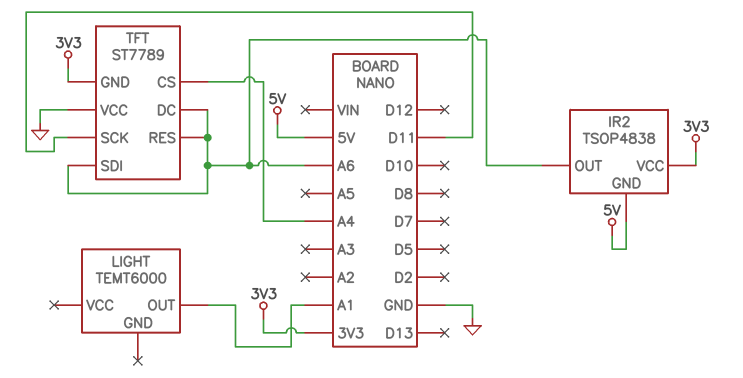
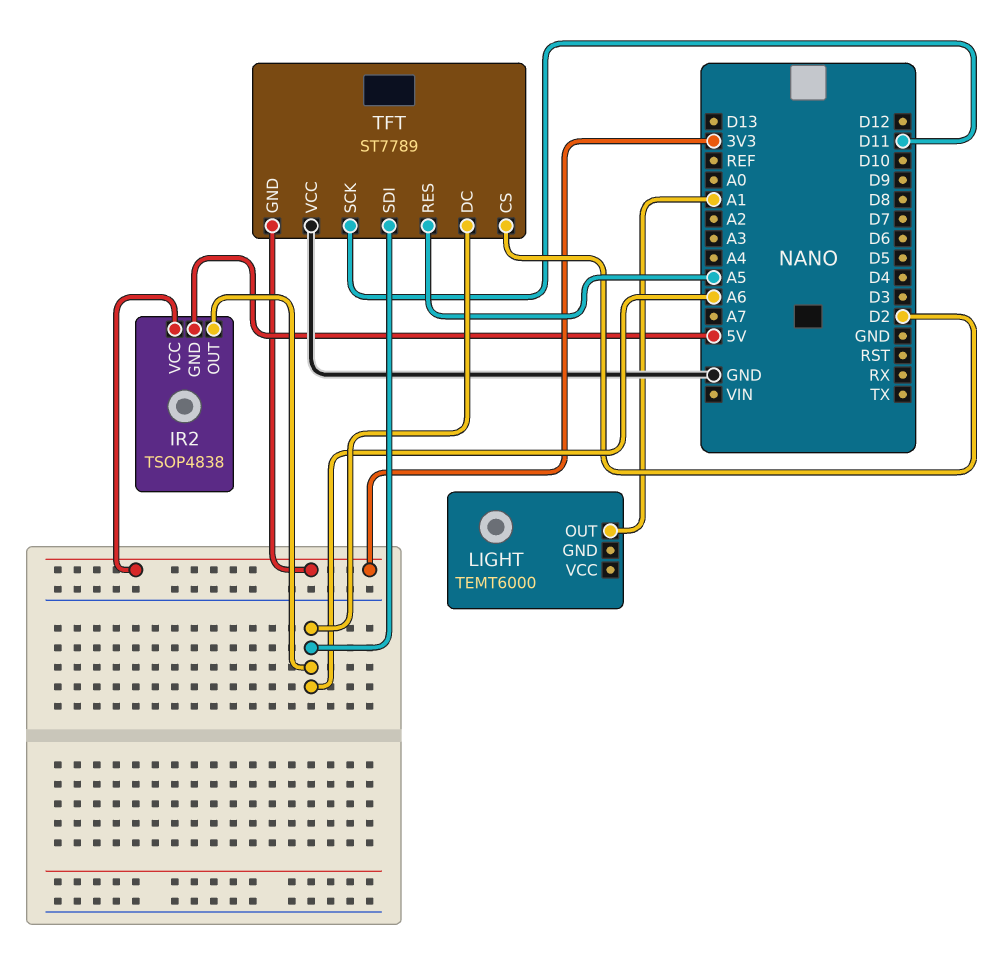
TFT pin CS: A4 -> D2
TFT pin RES: A6 -> A5

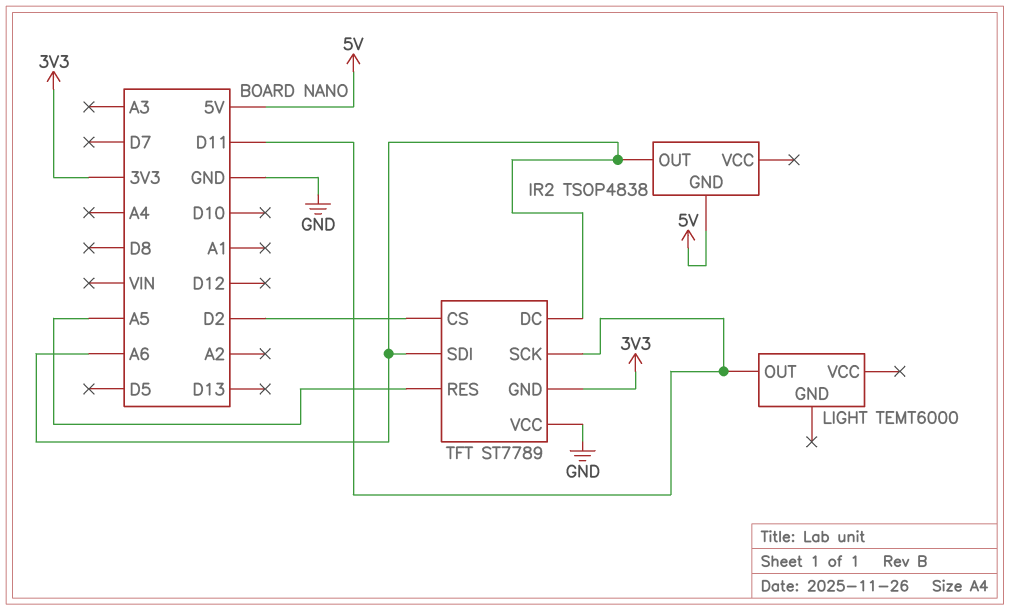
IR2 pin VCC: 3V3 -> none
LIGHT pin OUT: A1 -> D11

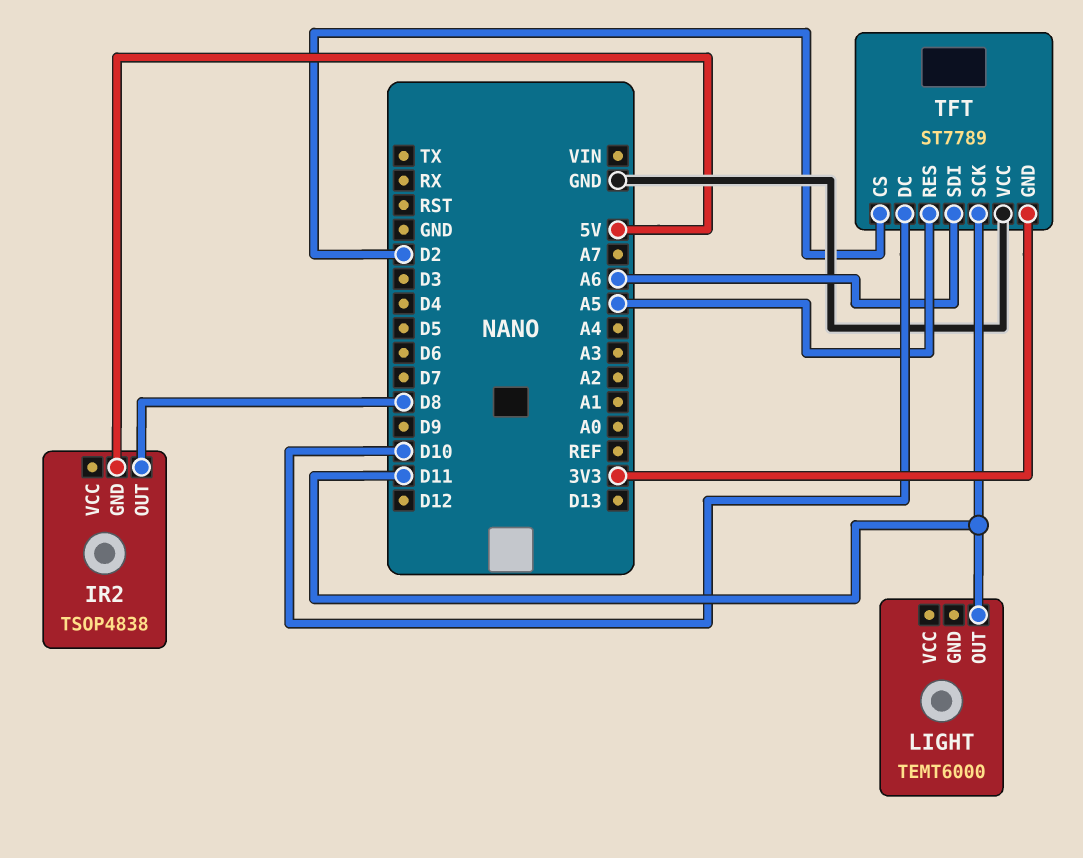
IR2 pin OUT: A6 -> D8
TFT pin DC: A6 -> D10

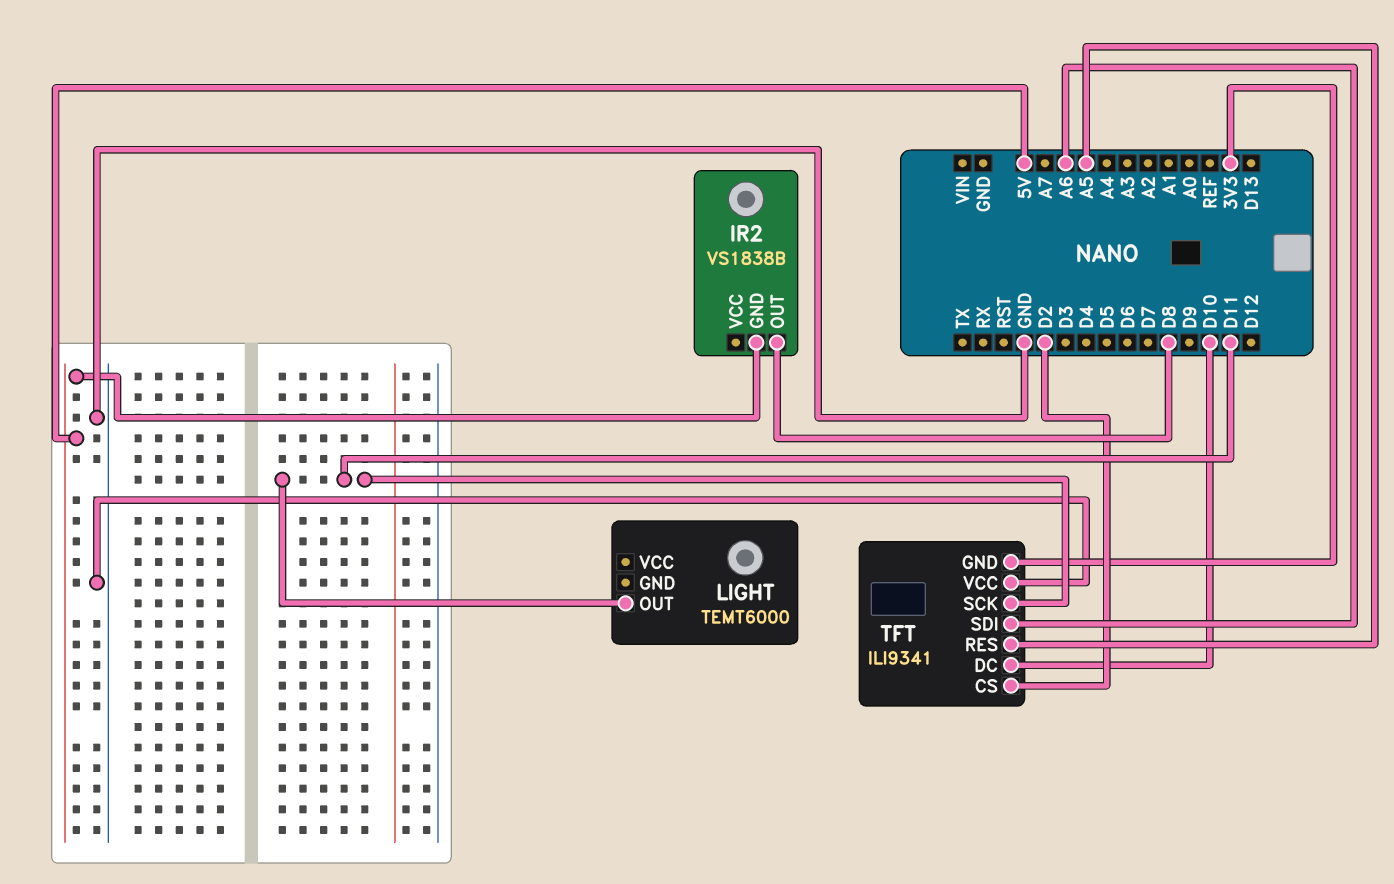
IR2: TSOP4838 -> VS1838B
TFT: ST7789 -> ILI9341

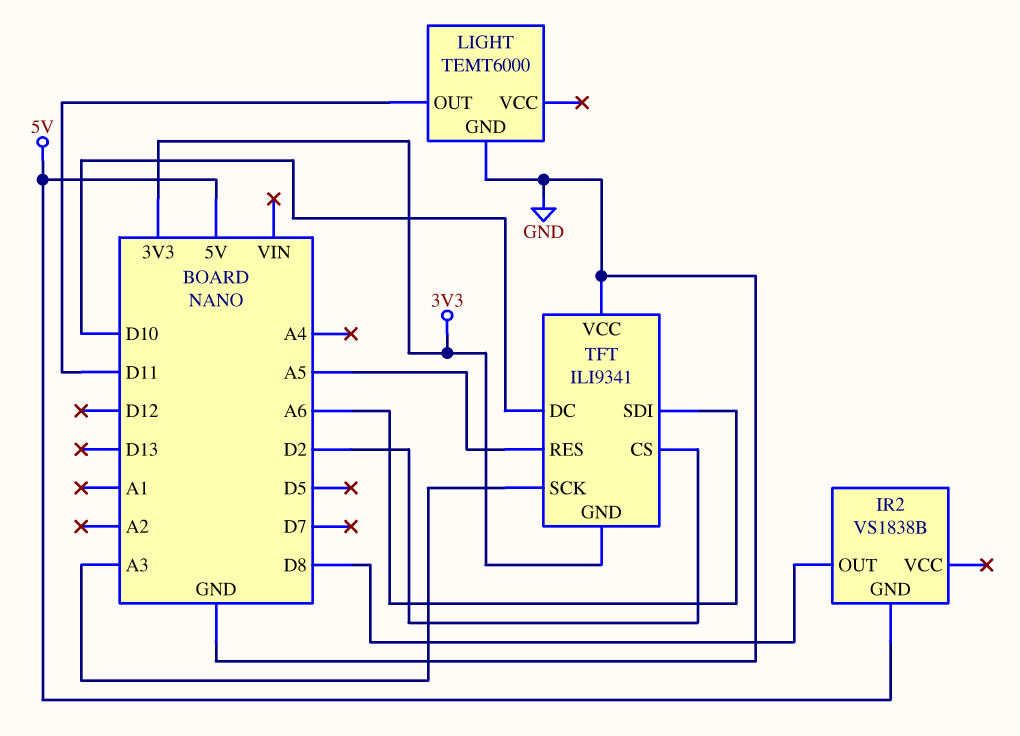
LIGHT pin GND: none -> GND
TFT pin SCK: D11 -> A3

